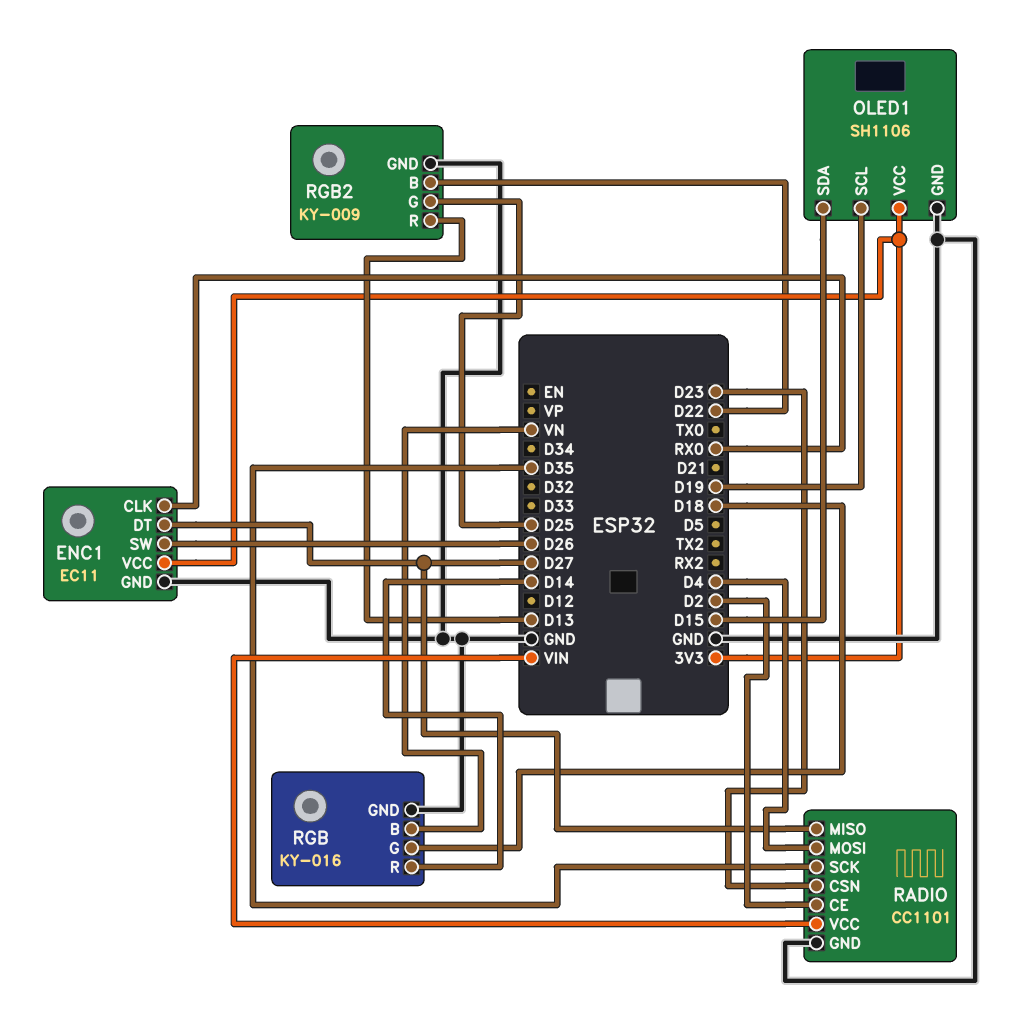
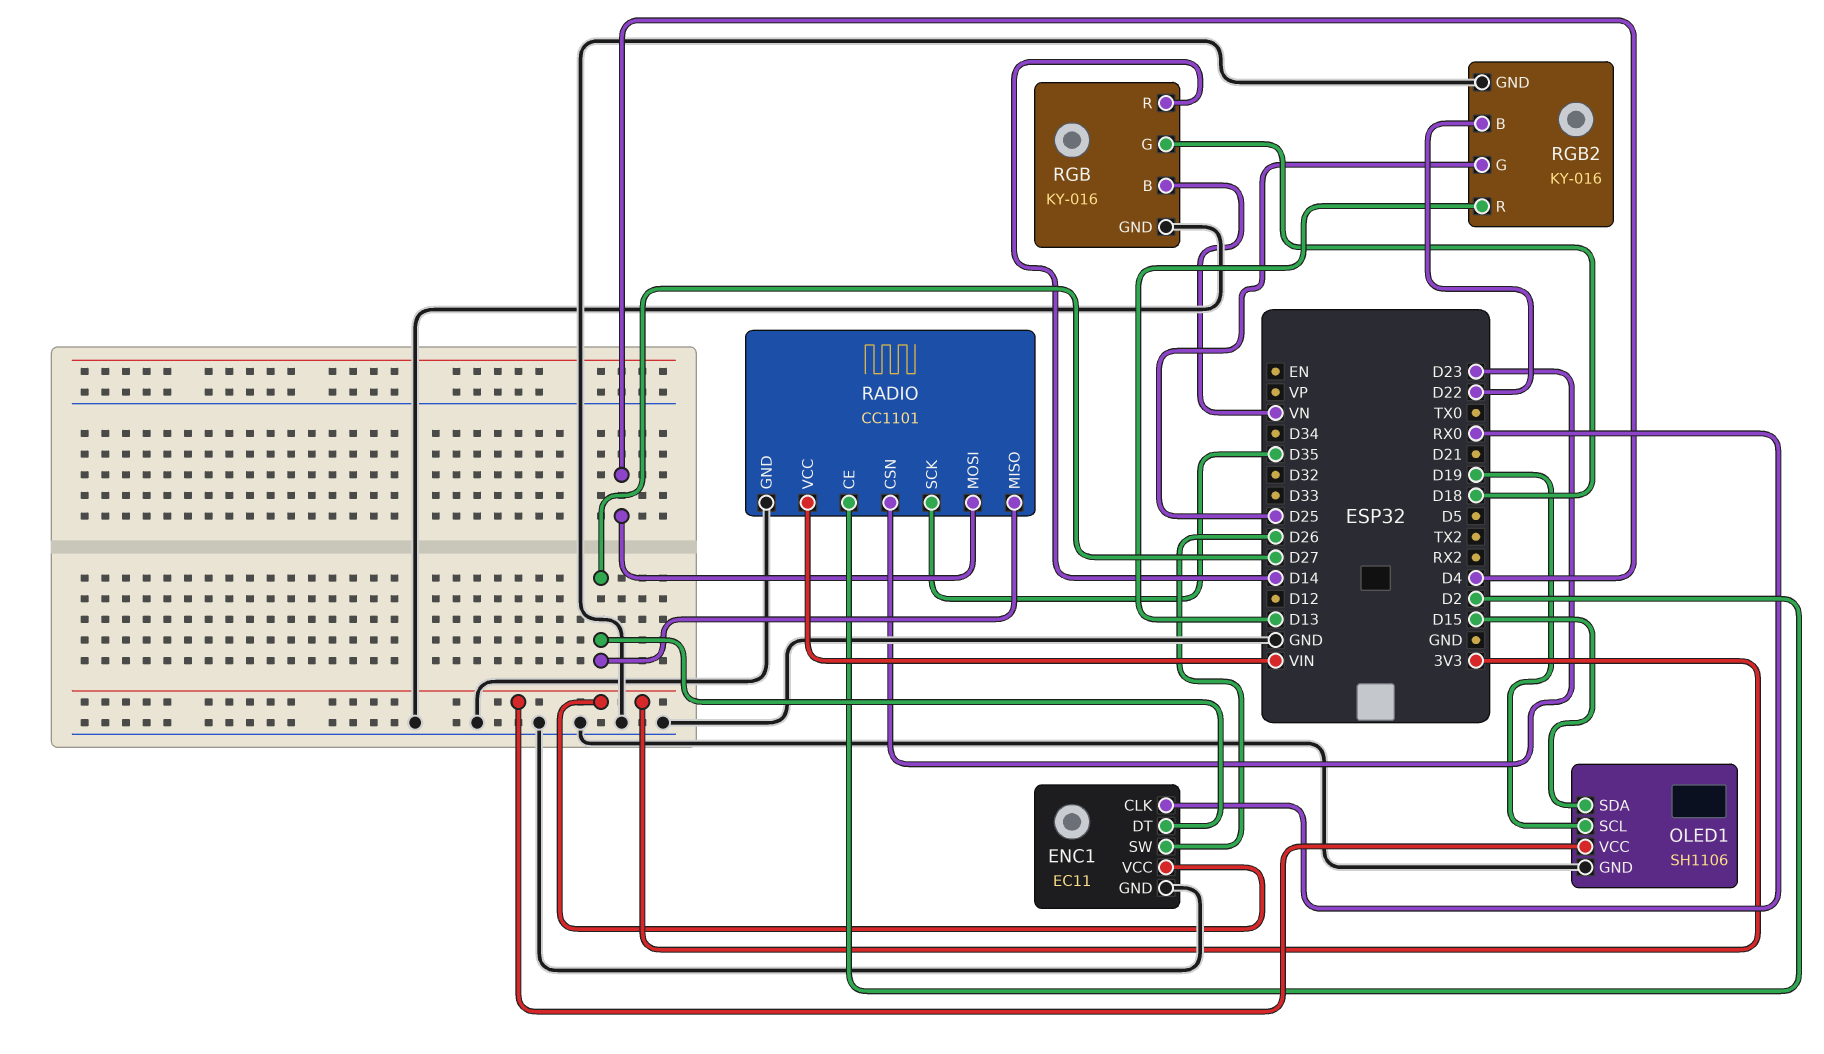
RGB2: KY-009 -> KY-016

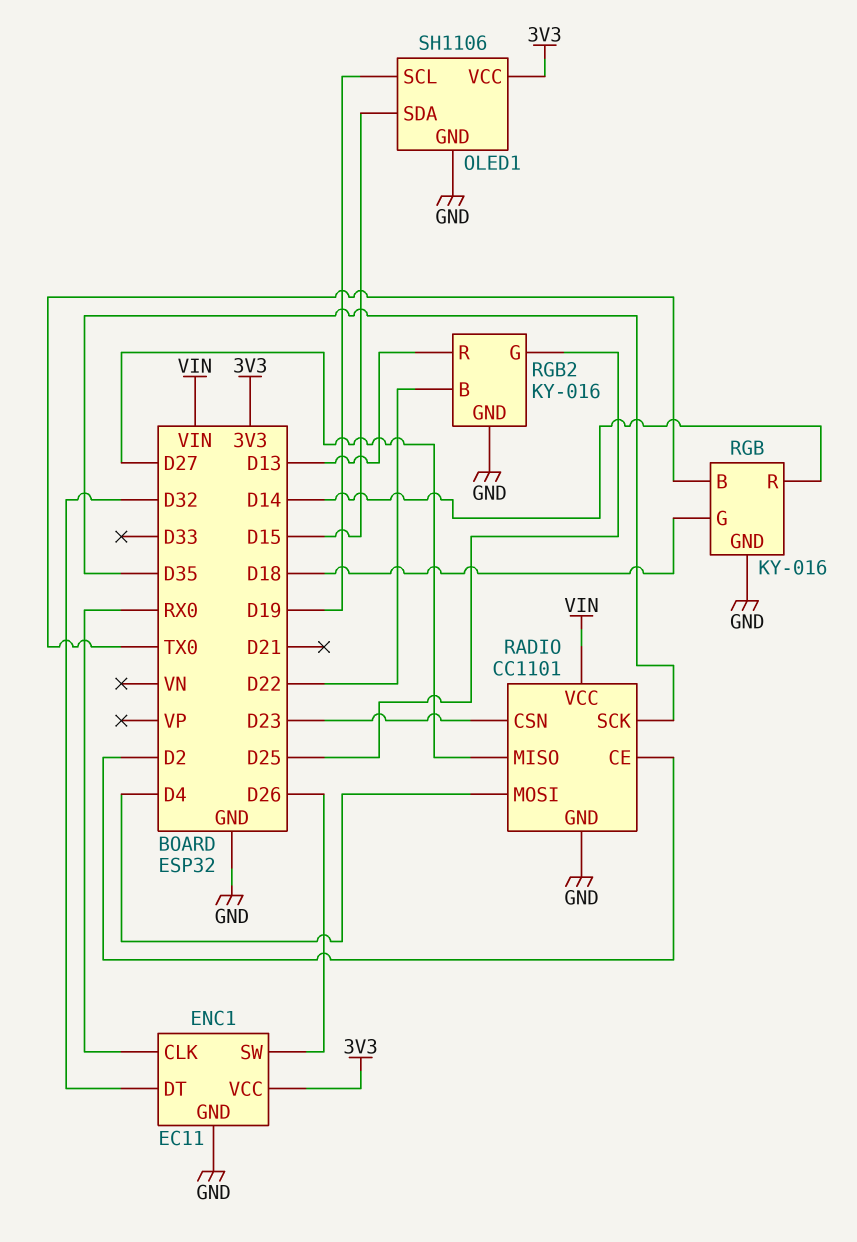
ENC1 pin DT: D27 -> D32
RGB pin B: VN -> TX0

